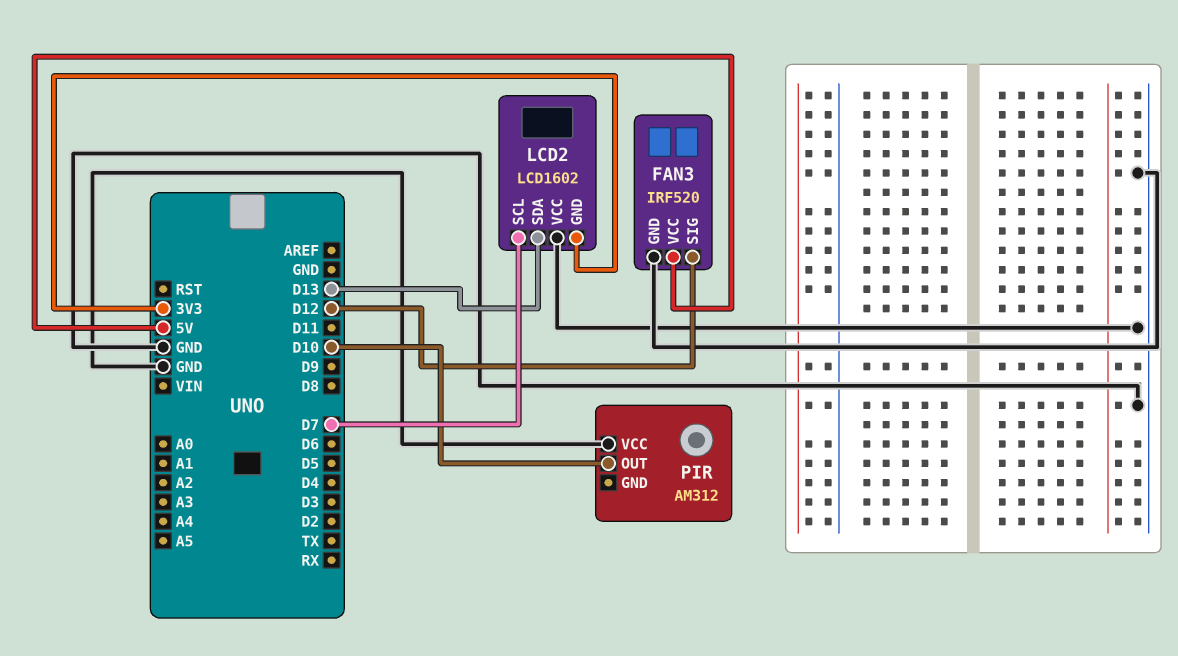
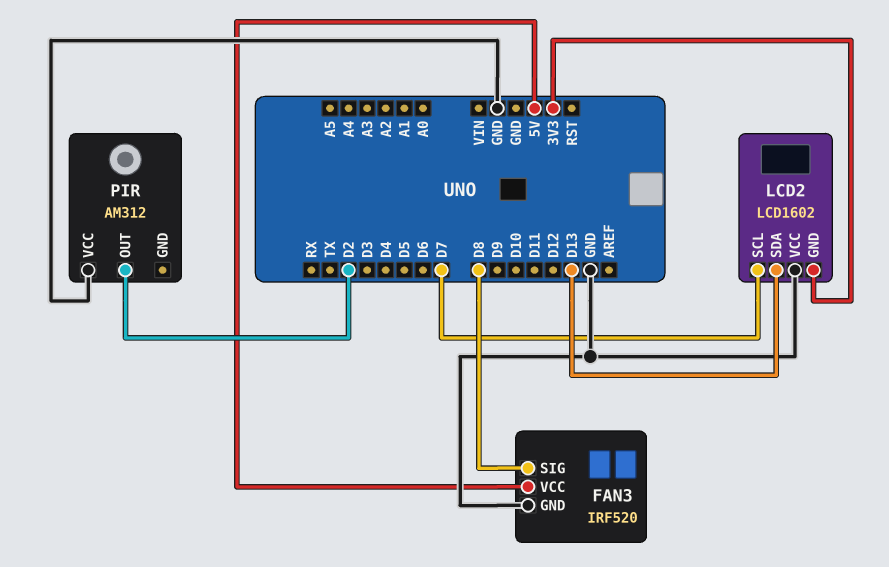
FAN3 pin SIG: D12 -> D8
PIR pin OUT: D10 -> D2

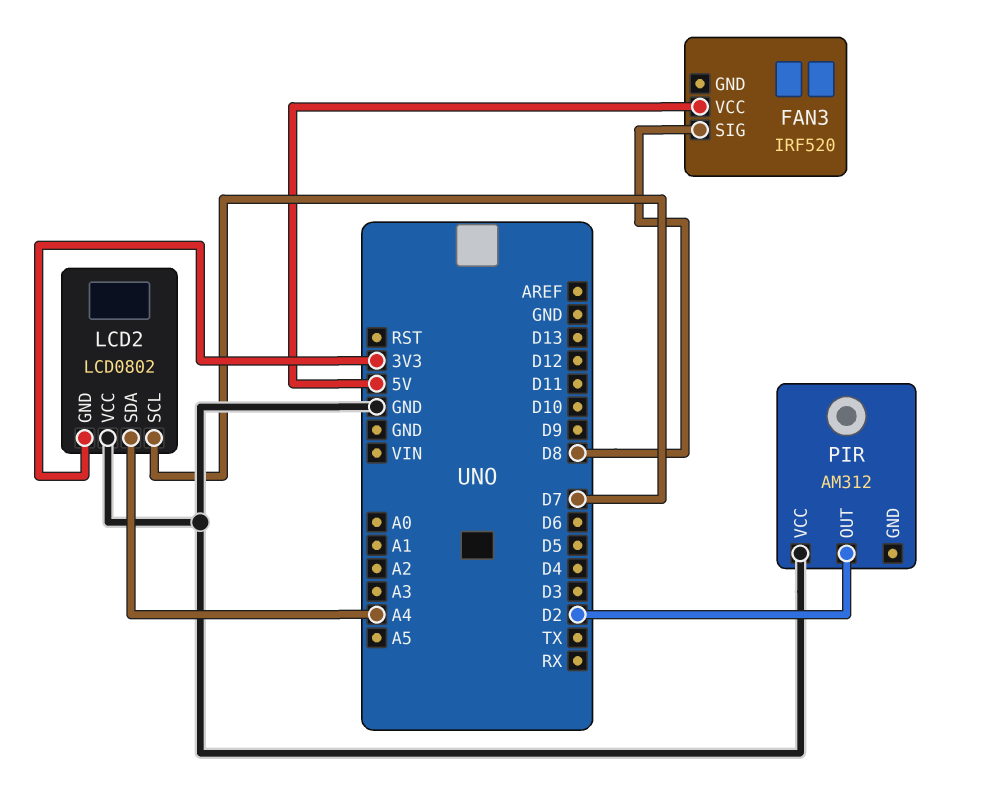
FAN3 pin GND: GND -> none
LCD2: LCD1602 -> LCD0802
LCD2 pin SDA: D13 -> A4

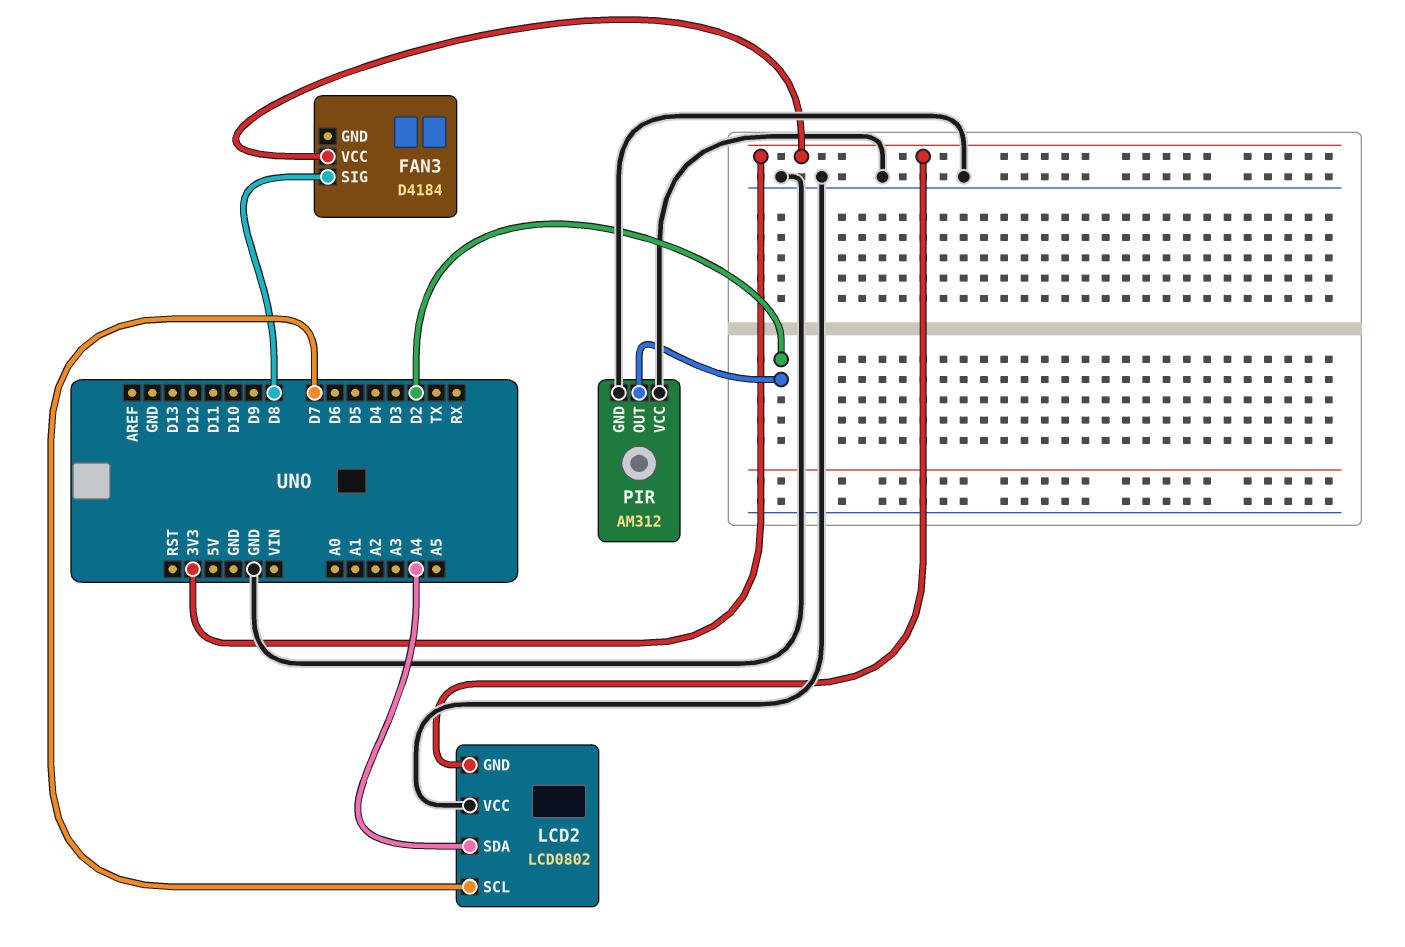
FAN3: IRF520 -> D4184
FAN3 pin VCC: 5V -> 3V3
PIR pin GND: none -> GND

